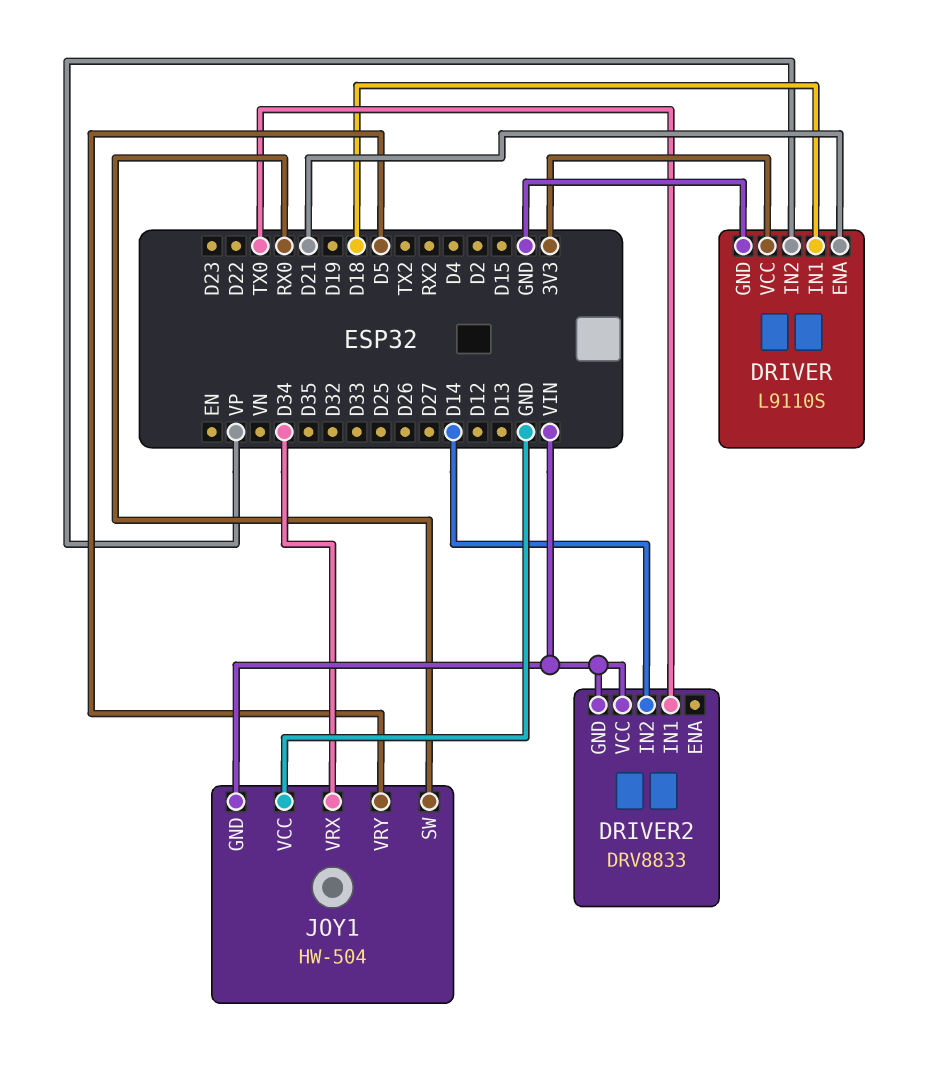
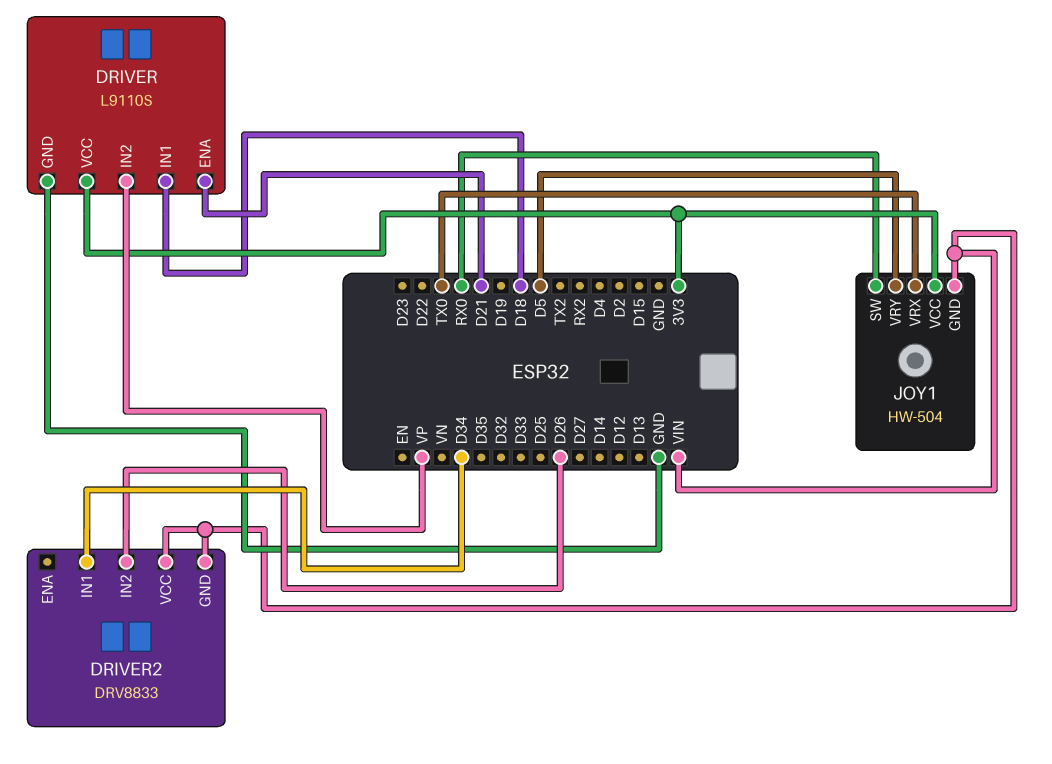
DRIVER2 pin IN1: TX0 -> D34
DRIVER2 pin IN2: D14 -> D26
JOY1 pin VCC: GND -> 3V3
JOY1 pin VRX: D34 -> TX0

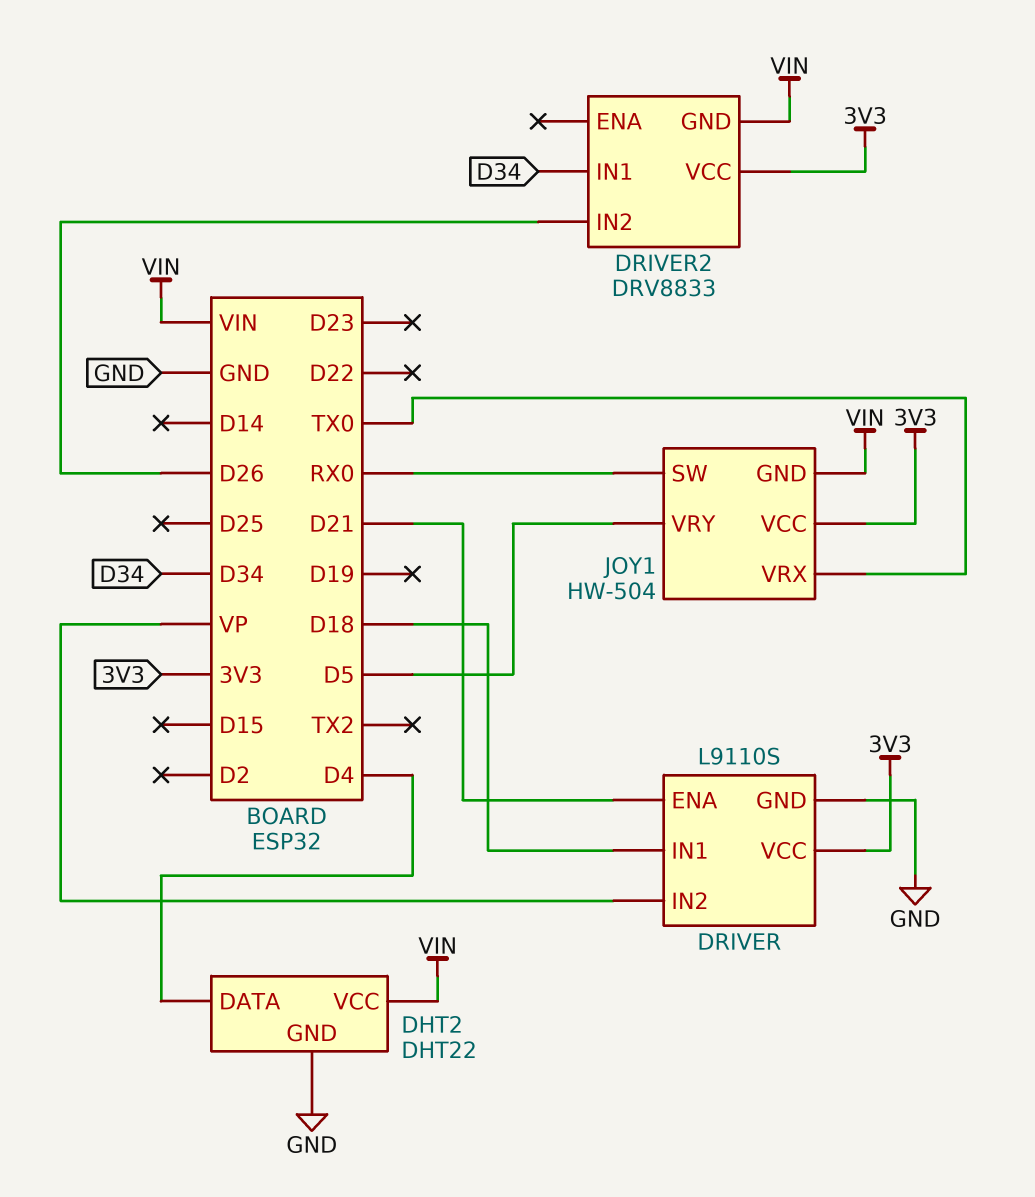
DHT2: none -> DHT22
DHT2 pin DATA: none -> D4
DHT2 pin GND: none -> GND
DHT2 pin VCC: none -> VIN
DRIVER2 pin VCC: VIN -> 3V3

